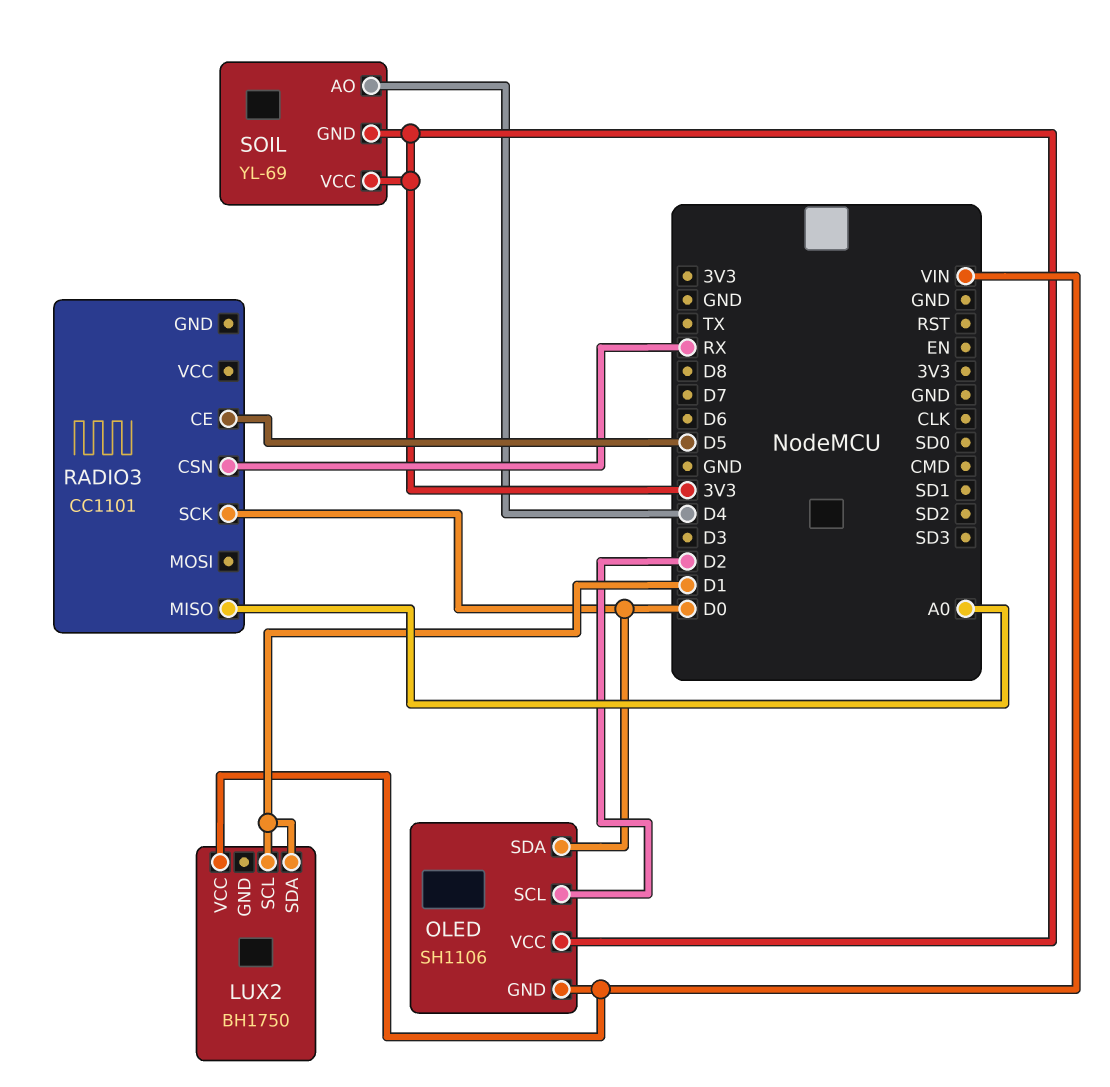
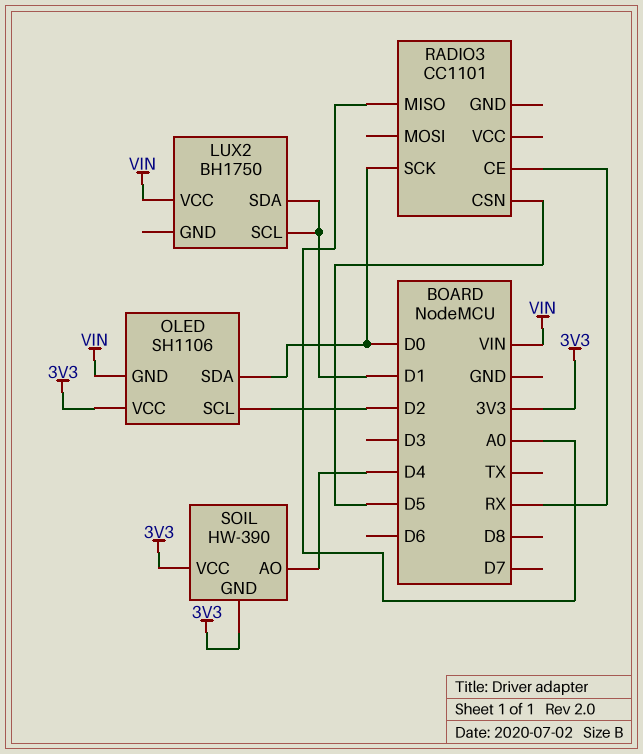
RADIO3 pin CE: D5 -> RX
RADIO3 pin CSN: RX -> D5
SOIL: YL-69 -> HW-390

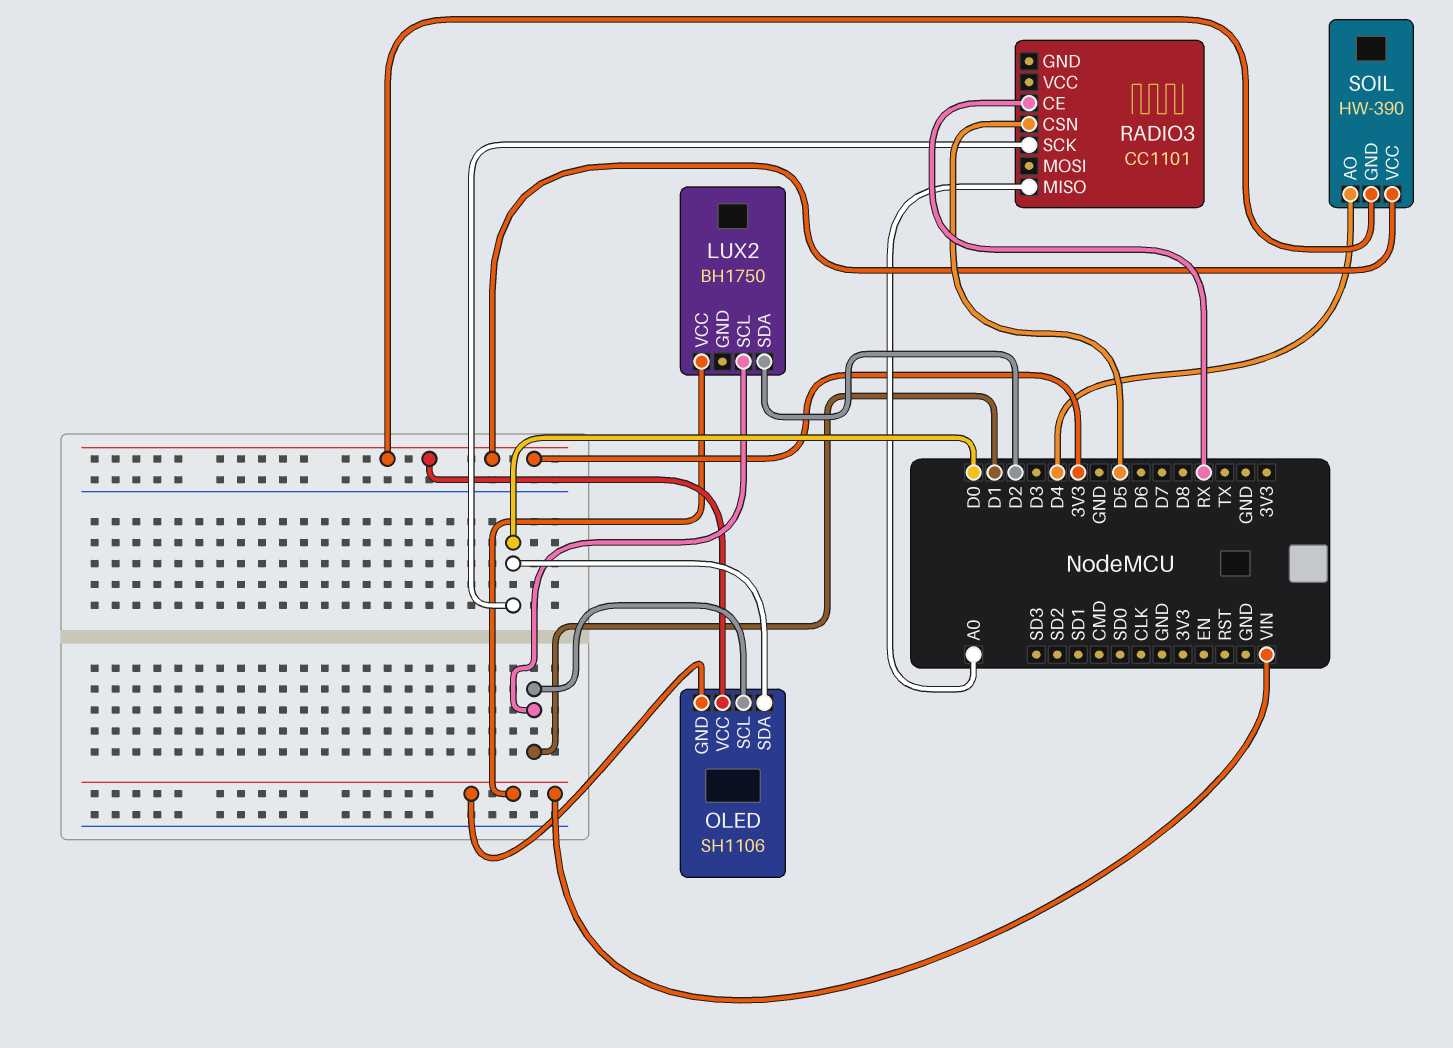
LUX2 pin SDA: D1 -> D2
OLED pin SCL: D2 -> D1

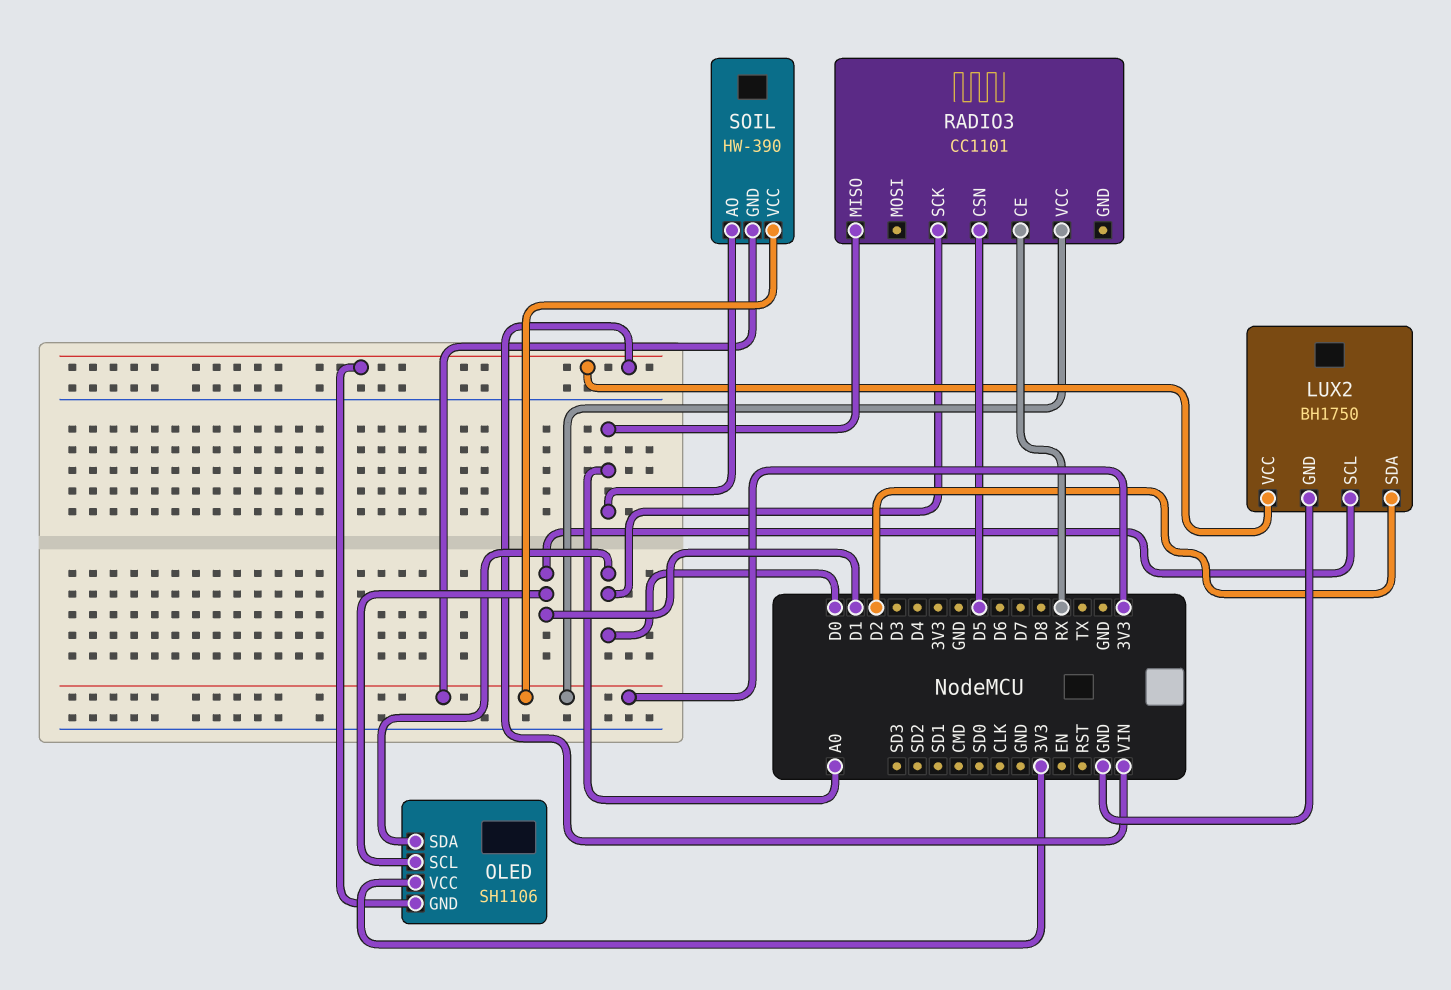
LUX2 pin GND: none -> GND
RADIO3 pin VCC: none -> 3V3
SOIL pin AO: D4 -> A0

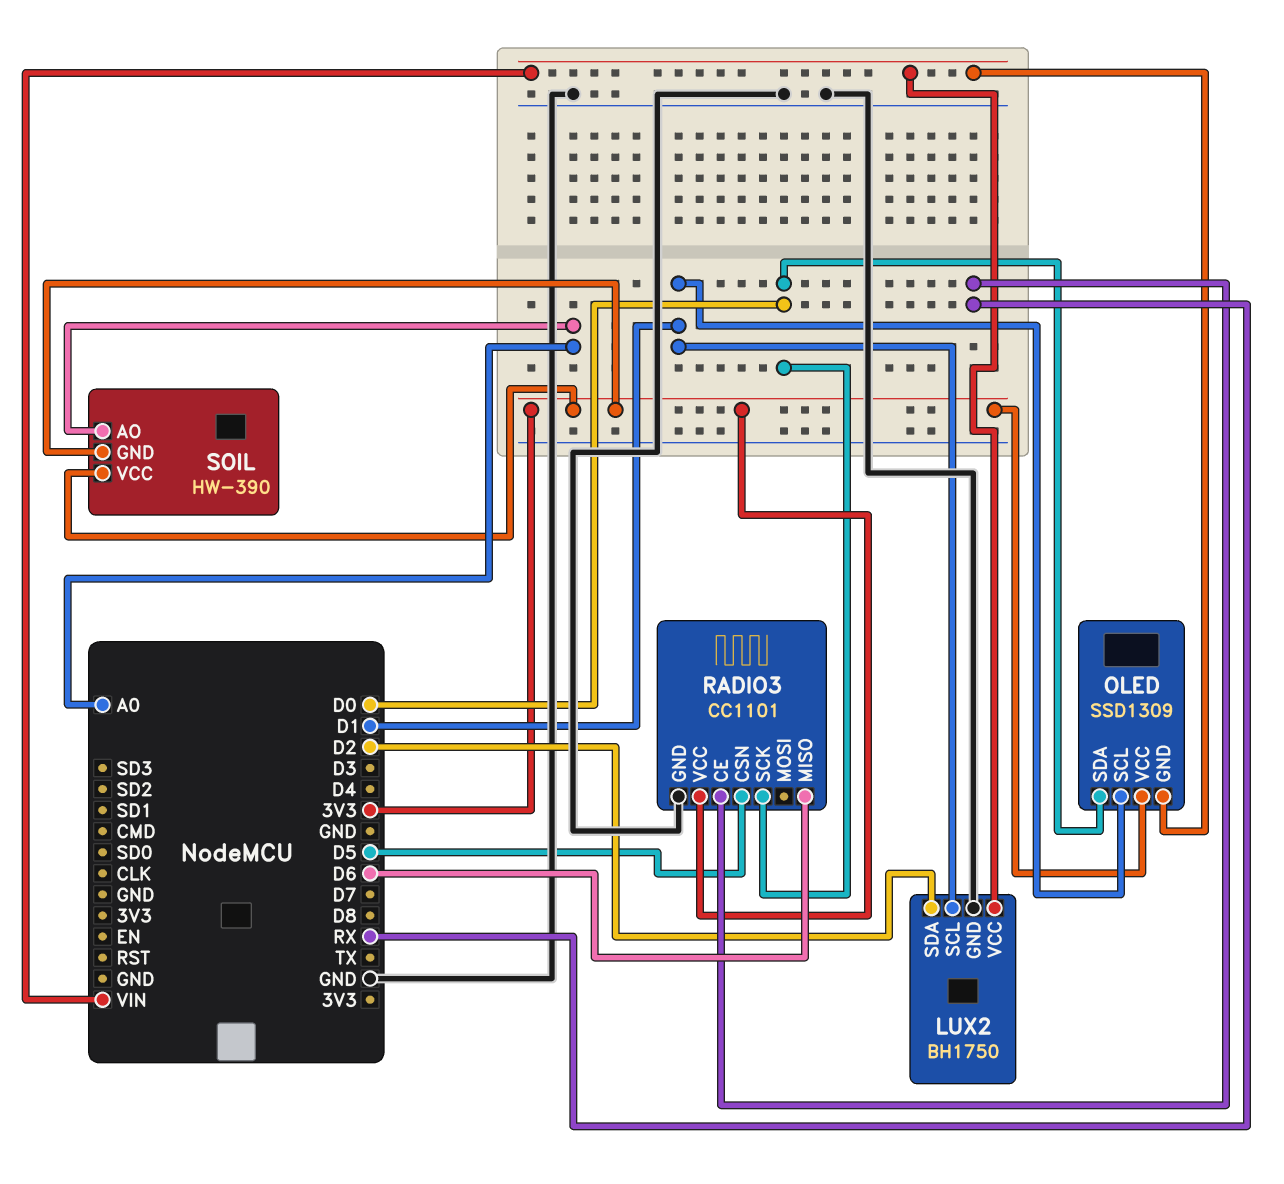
OLED: SH1106 -> SSD1309
RADIO3 pin GND: none -> GND
RADIO3 pin MISO: A0 -> D6

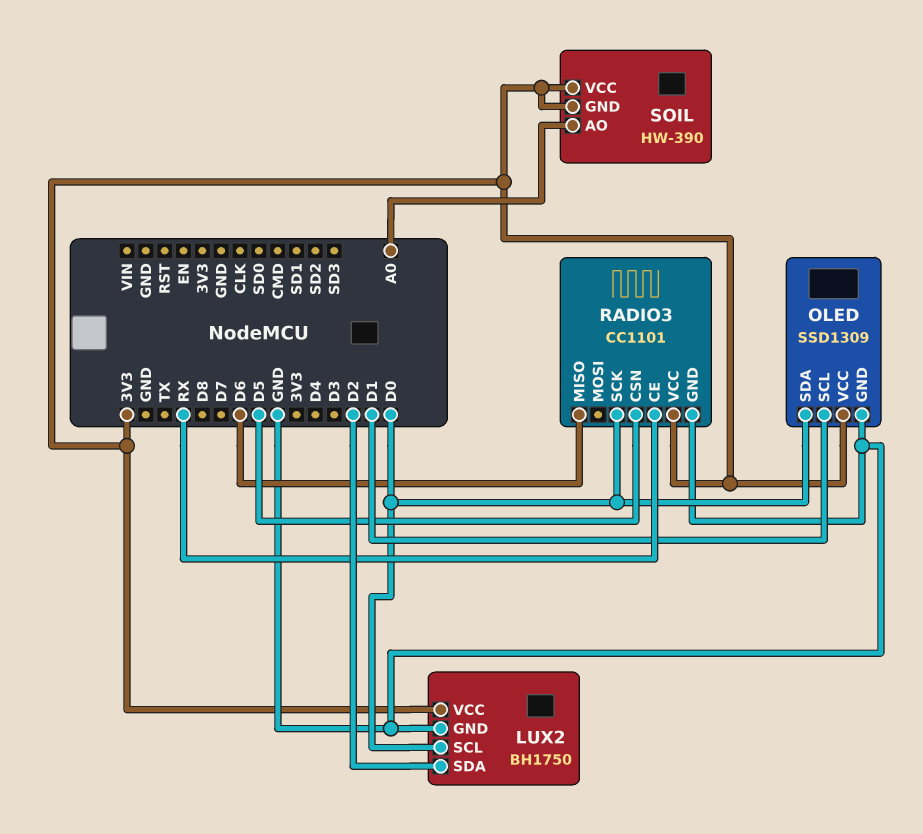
LUX2 pin SCL: D1 -> D0
LUX2 pin VCC: VIN -> 3V3
OLED pin GND: VIN -> GND

